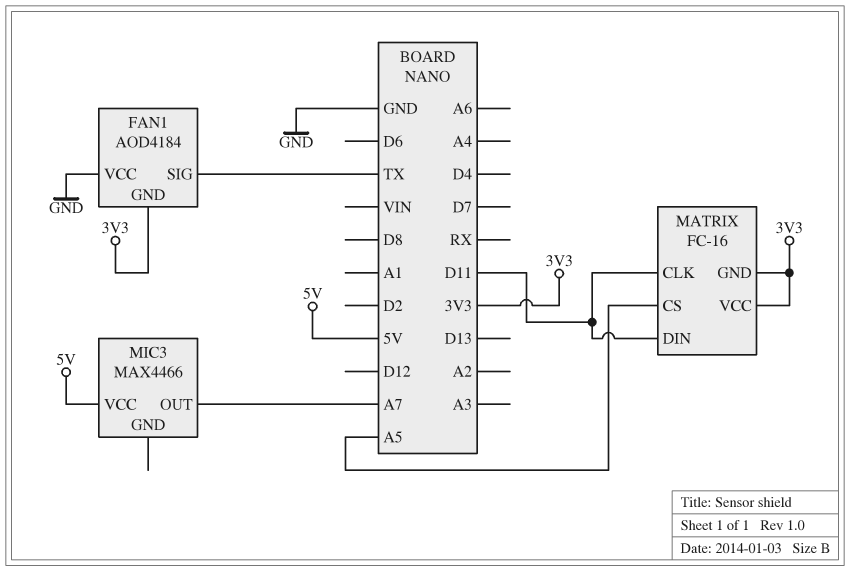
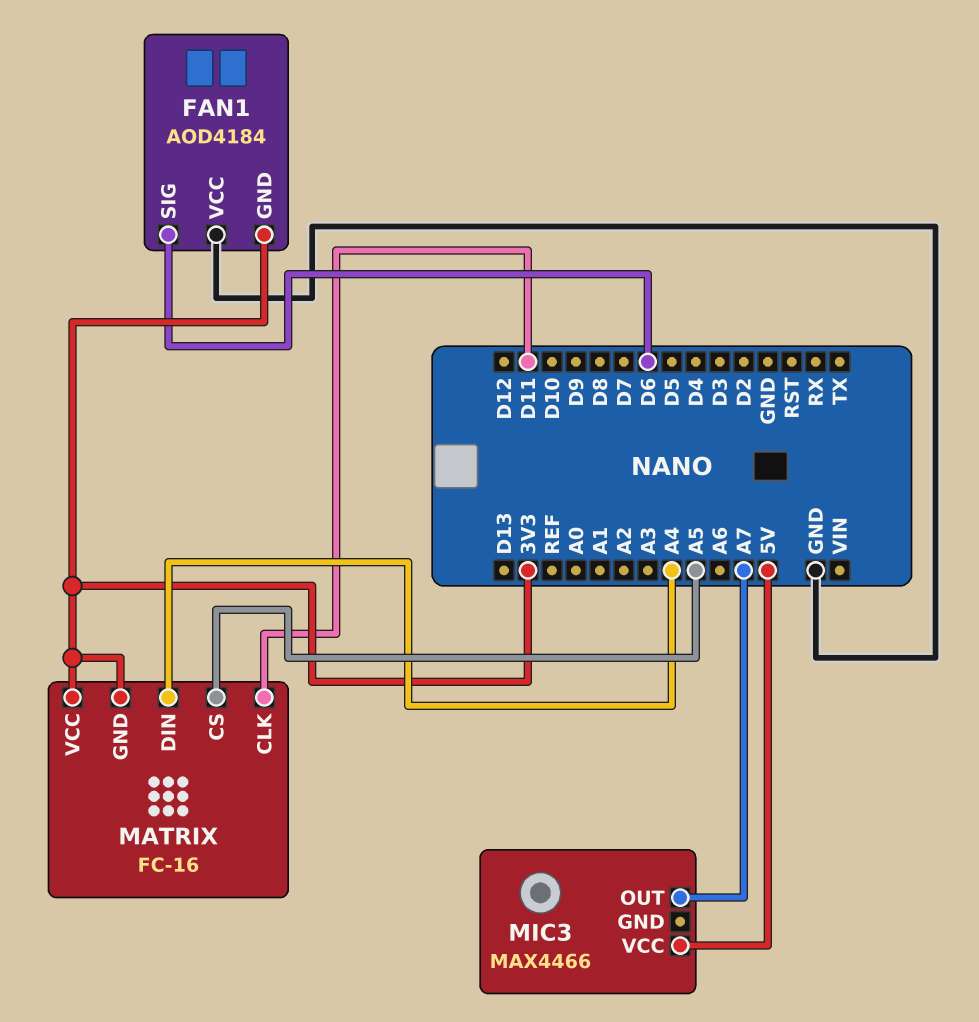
FAN1 pin SIG: TX -> D6
MATRIX pin DIN: D11 -> A4

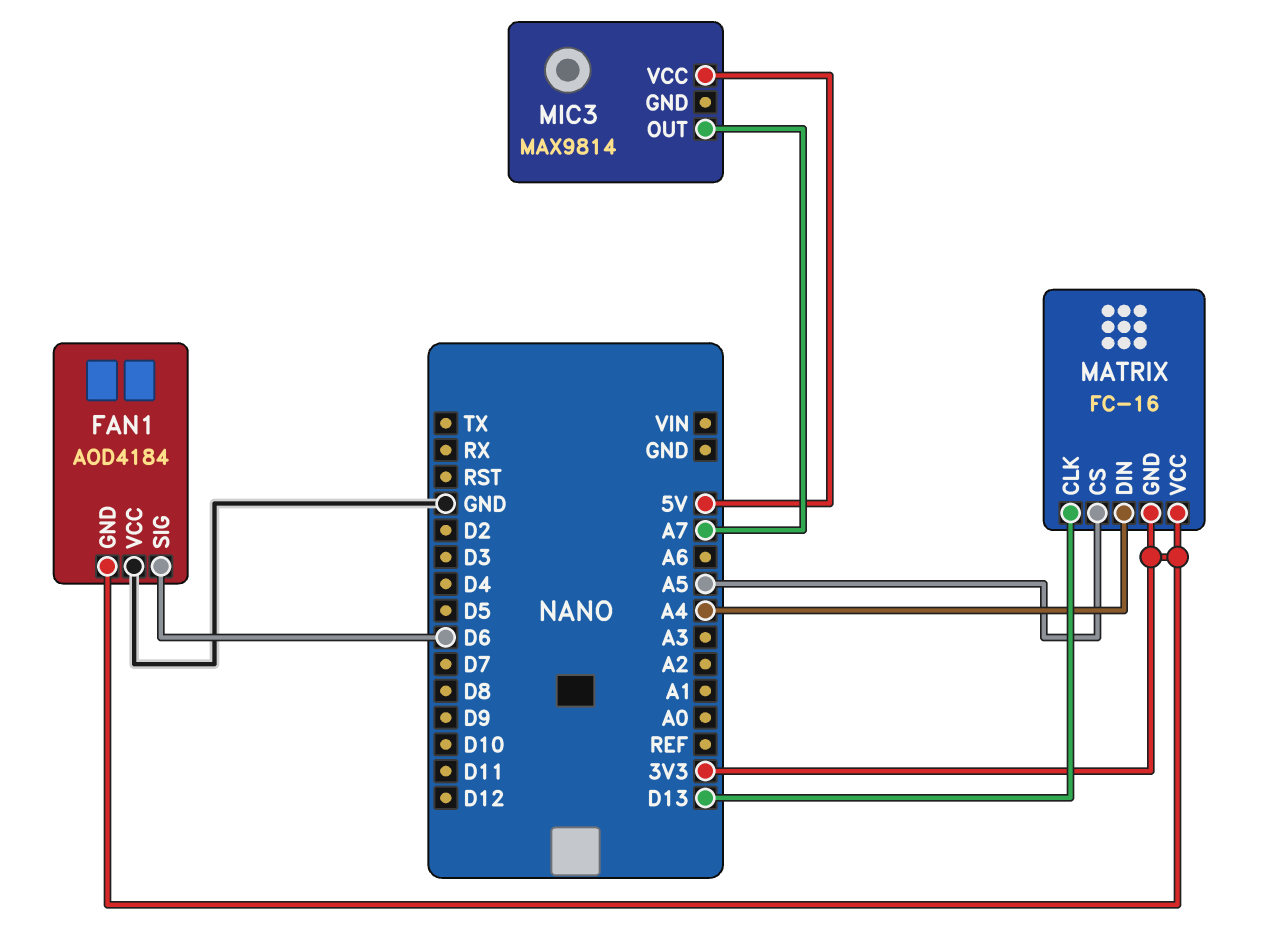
MATRIX pin CLK: D11 -> D13
MIC3: MAX4466 -> MAX9814

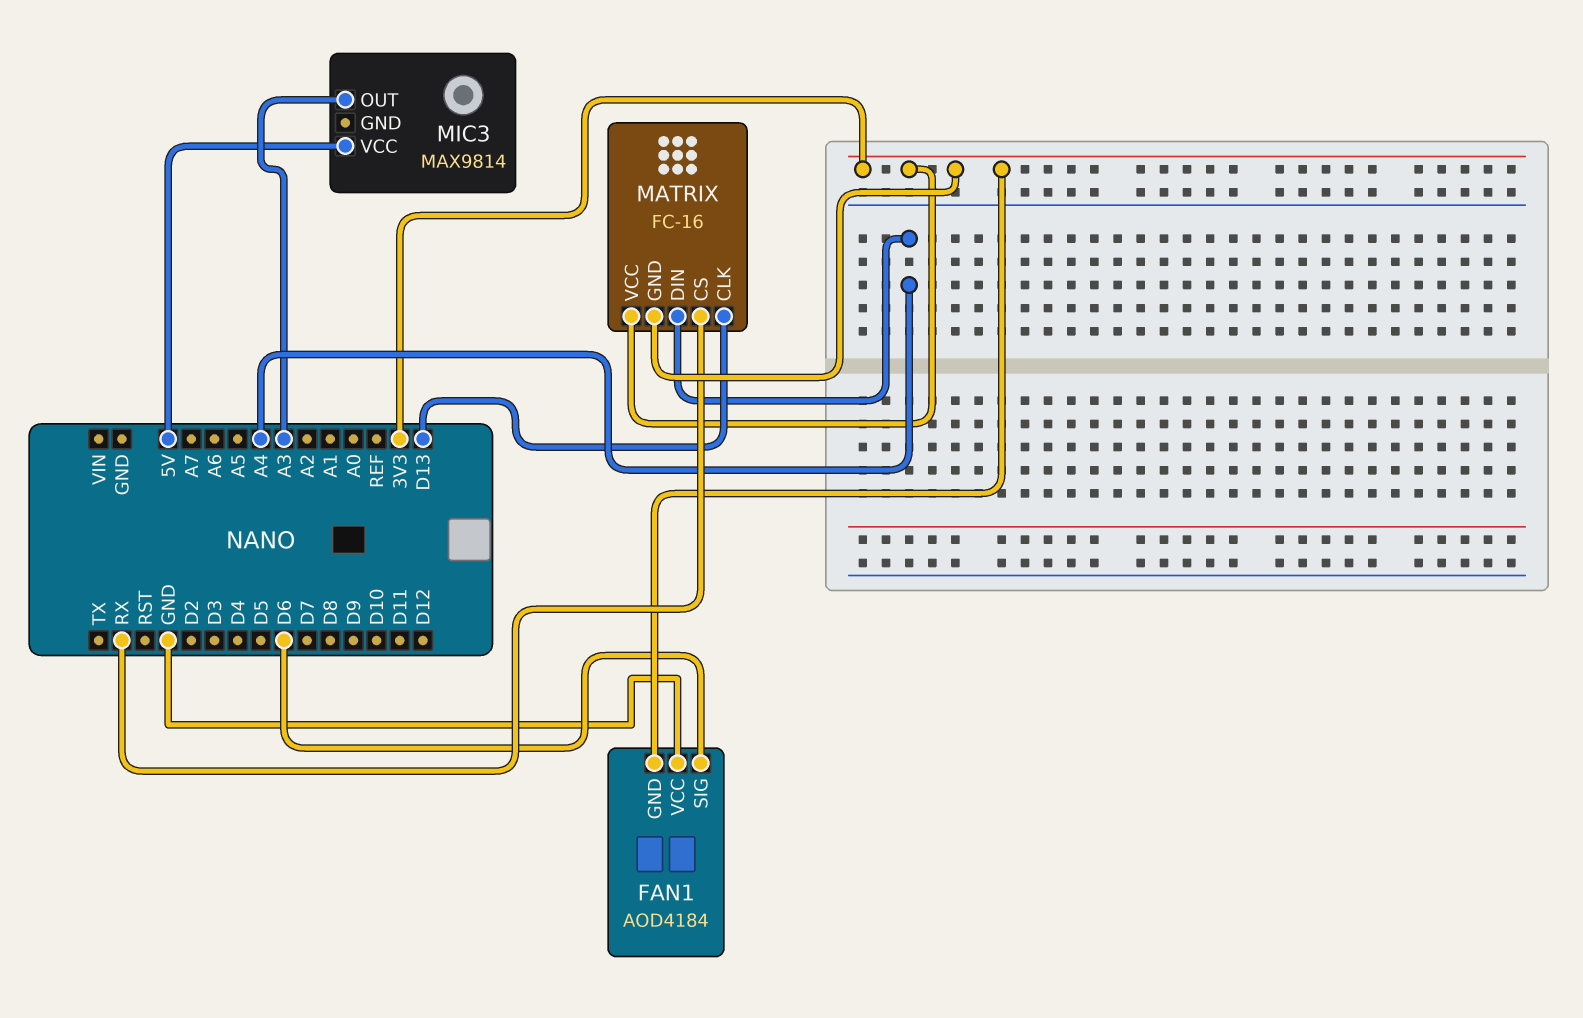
MATRIX pin CS: A5 -> RX
MIC3 pin OUT: A7 -> A3

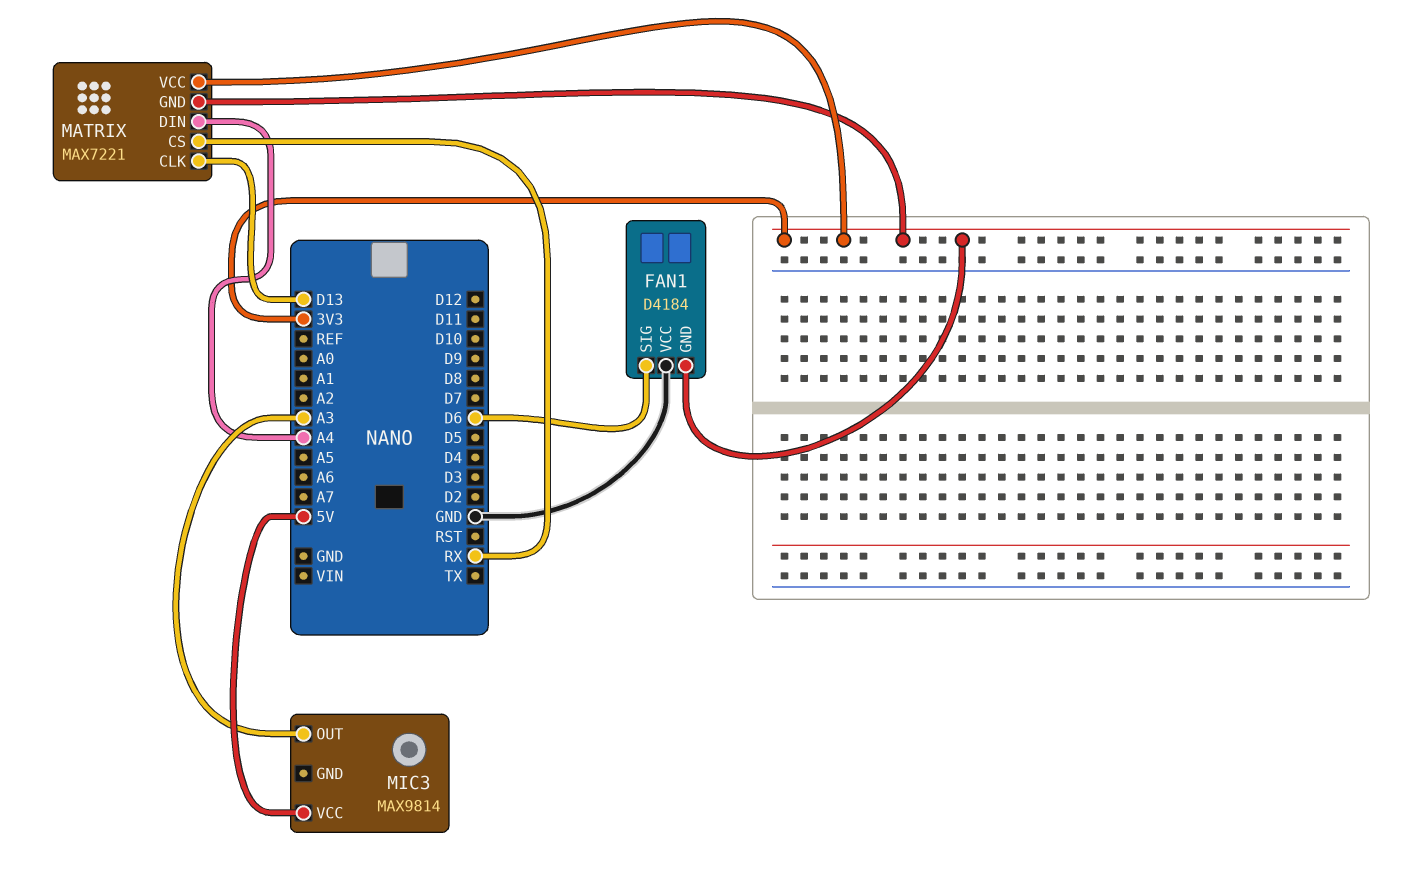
FAN1: AOD4184 -> D4184
MATRIX: FC-16 -> MAX7221

